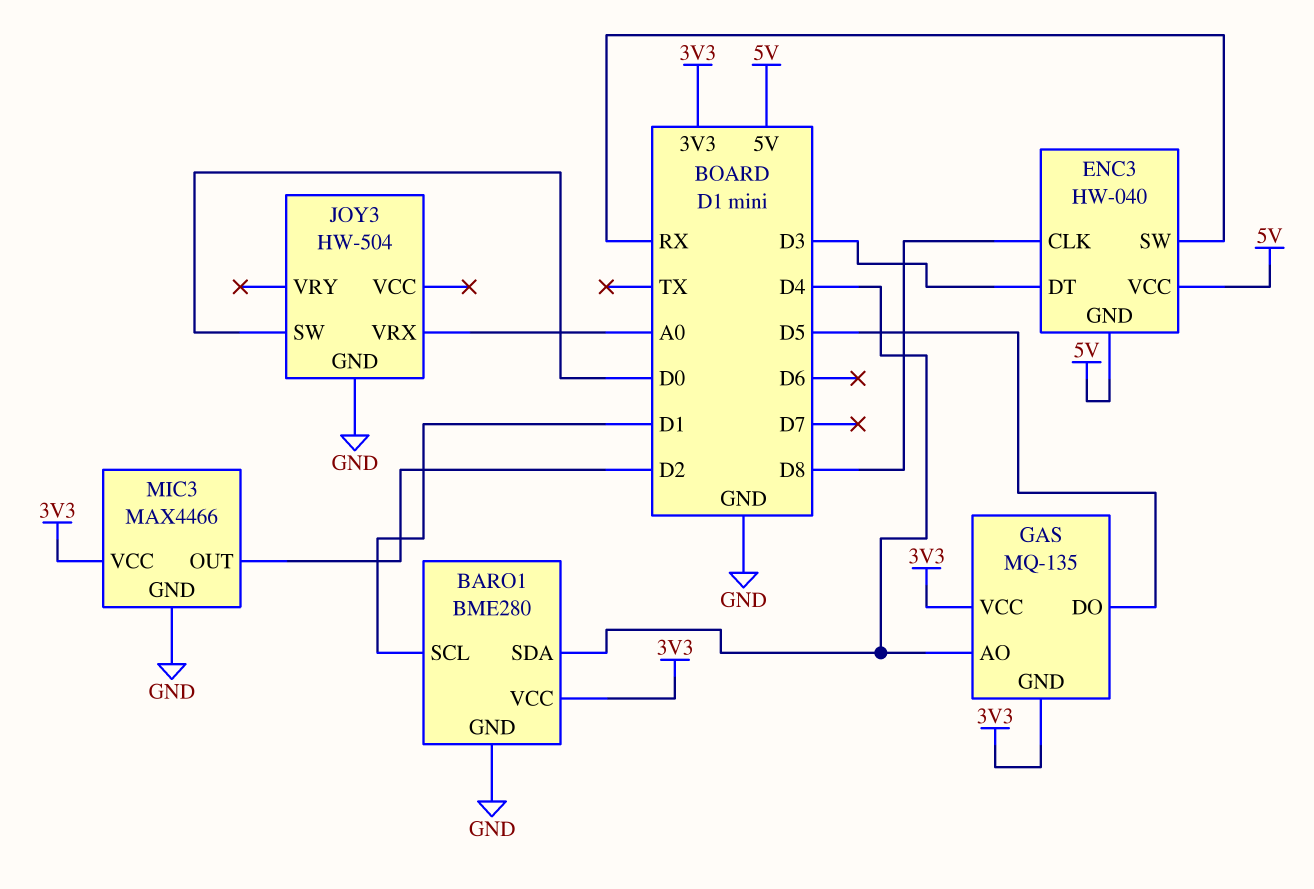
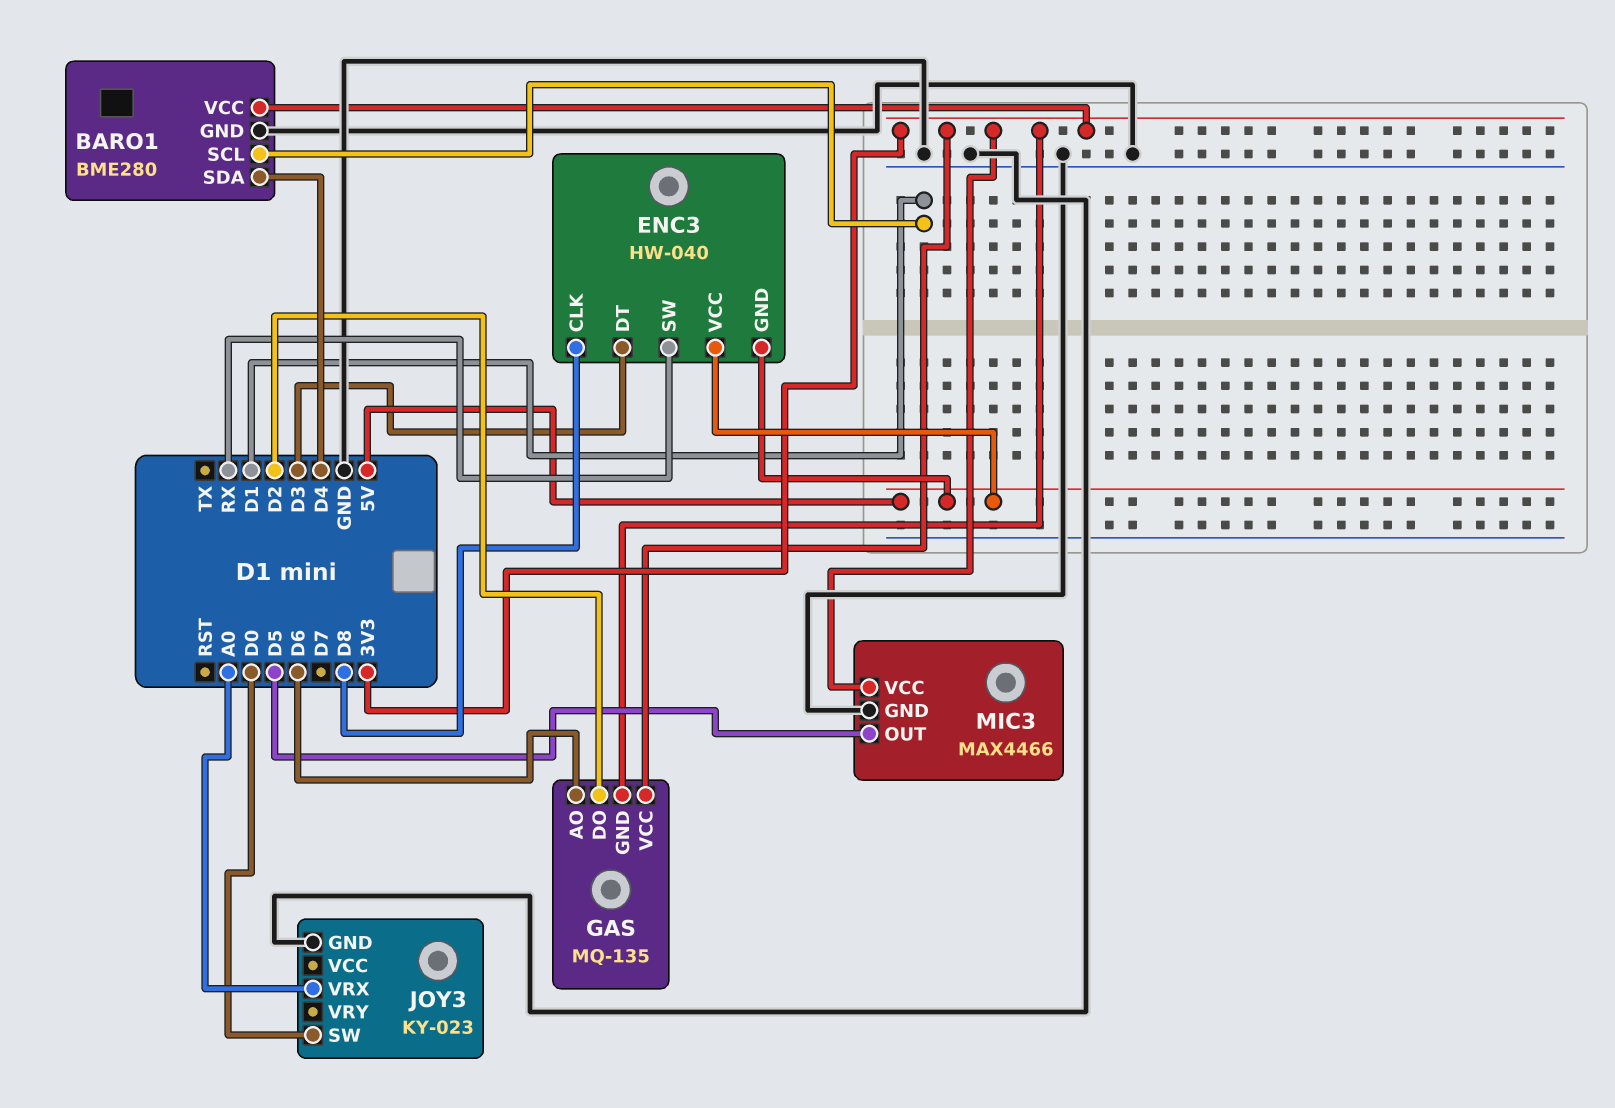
GAS pin AO: D4 -> D6
GAS pin DO: D5 -> D2
JOY3: HW-504 -> KY-023
MIC3 pin OUT: D2 -> D5

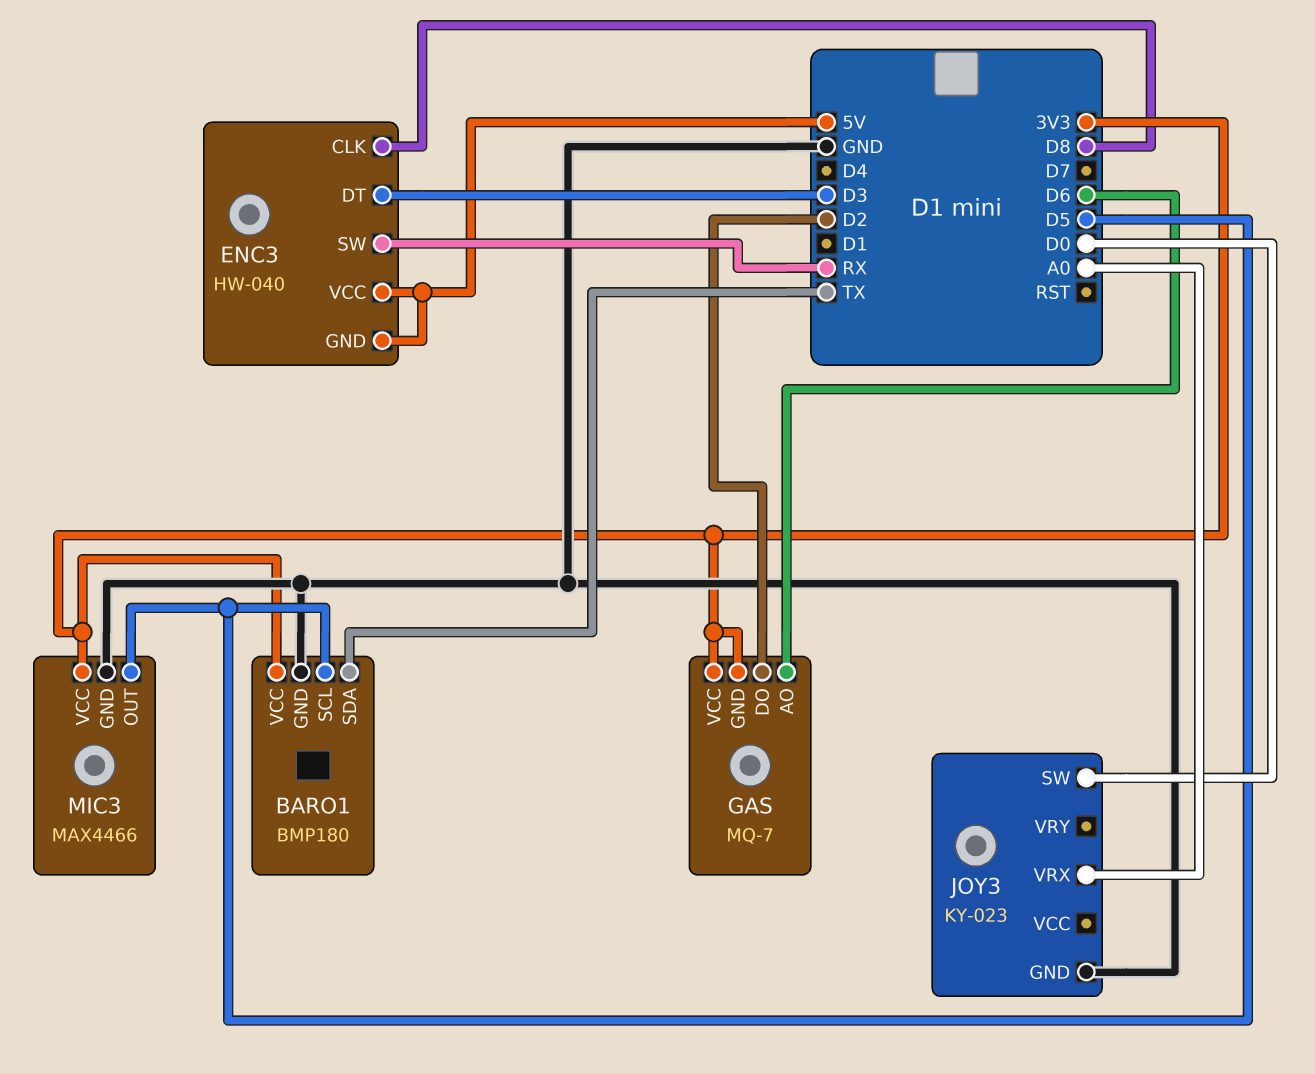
BARO1: BME280 -> BMP180
BARO1 pin SCL: D1 -> D5
BARO1 pin SDA: D4 -> TX
GAS: MQ-135 -> MQ-7

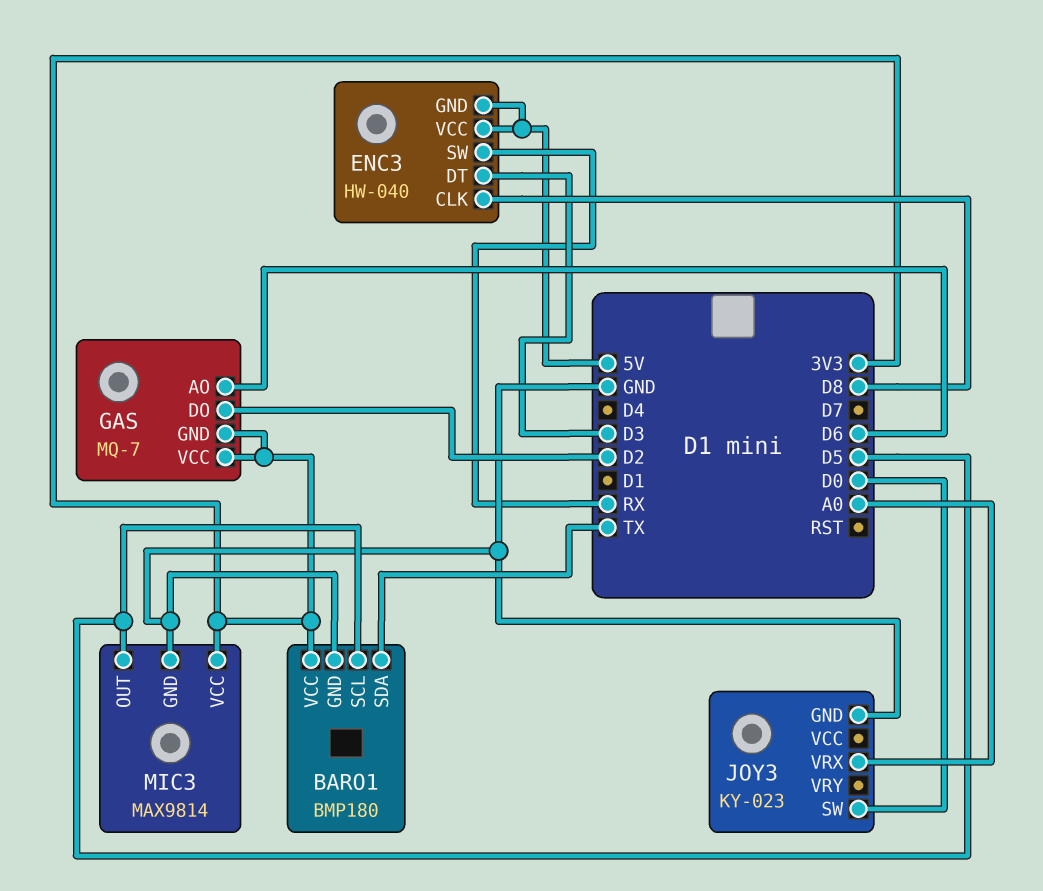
MIC3: MAX4466 -> MAX9814

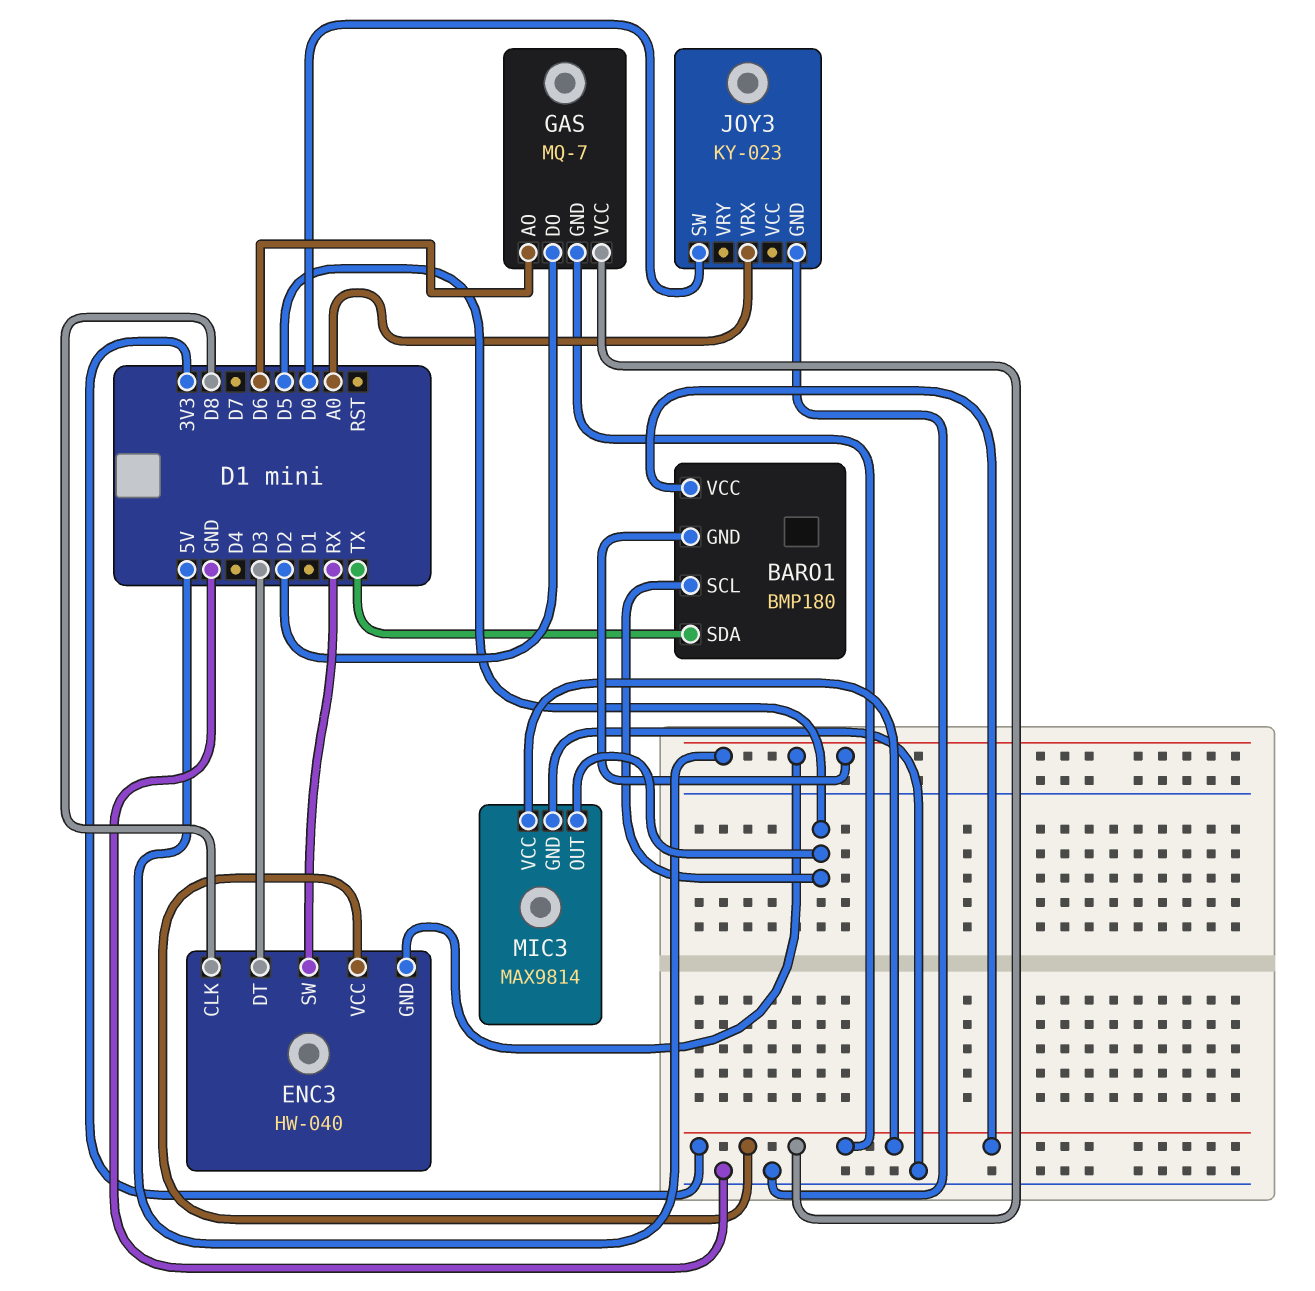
BARO1 pin GND: GND -> 5V
ENC3 pin VCC: 5V -> 3V3

